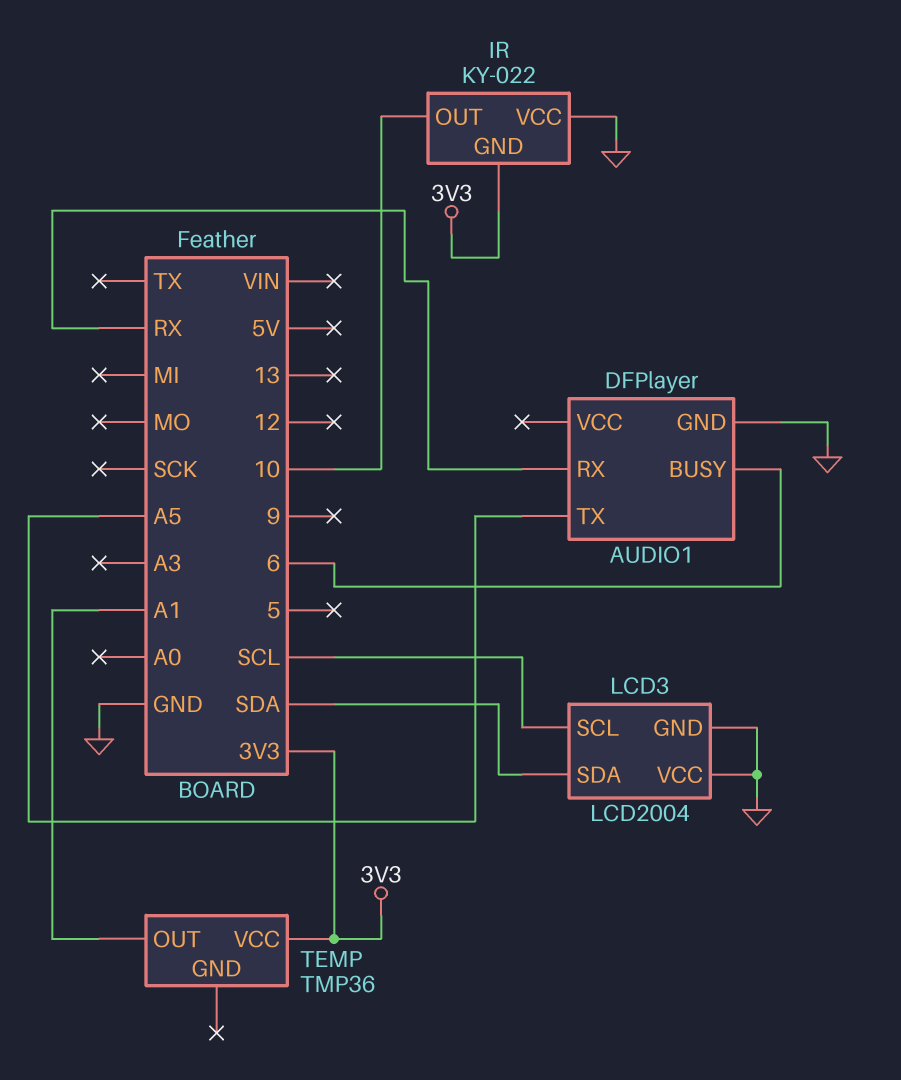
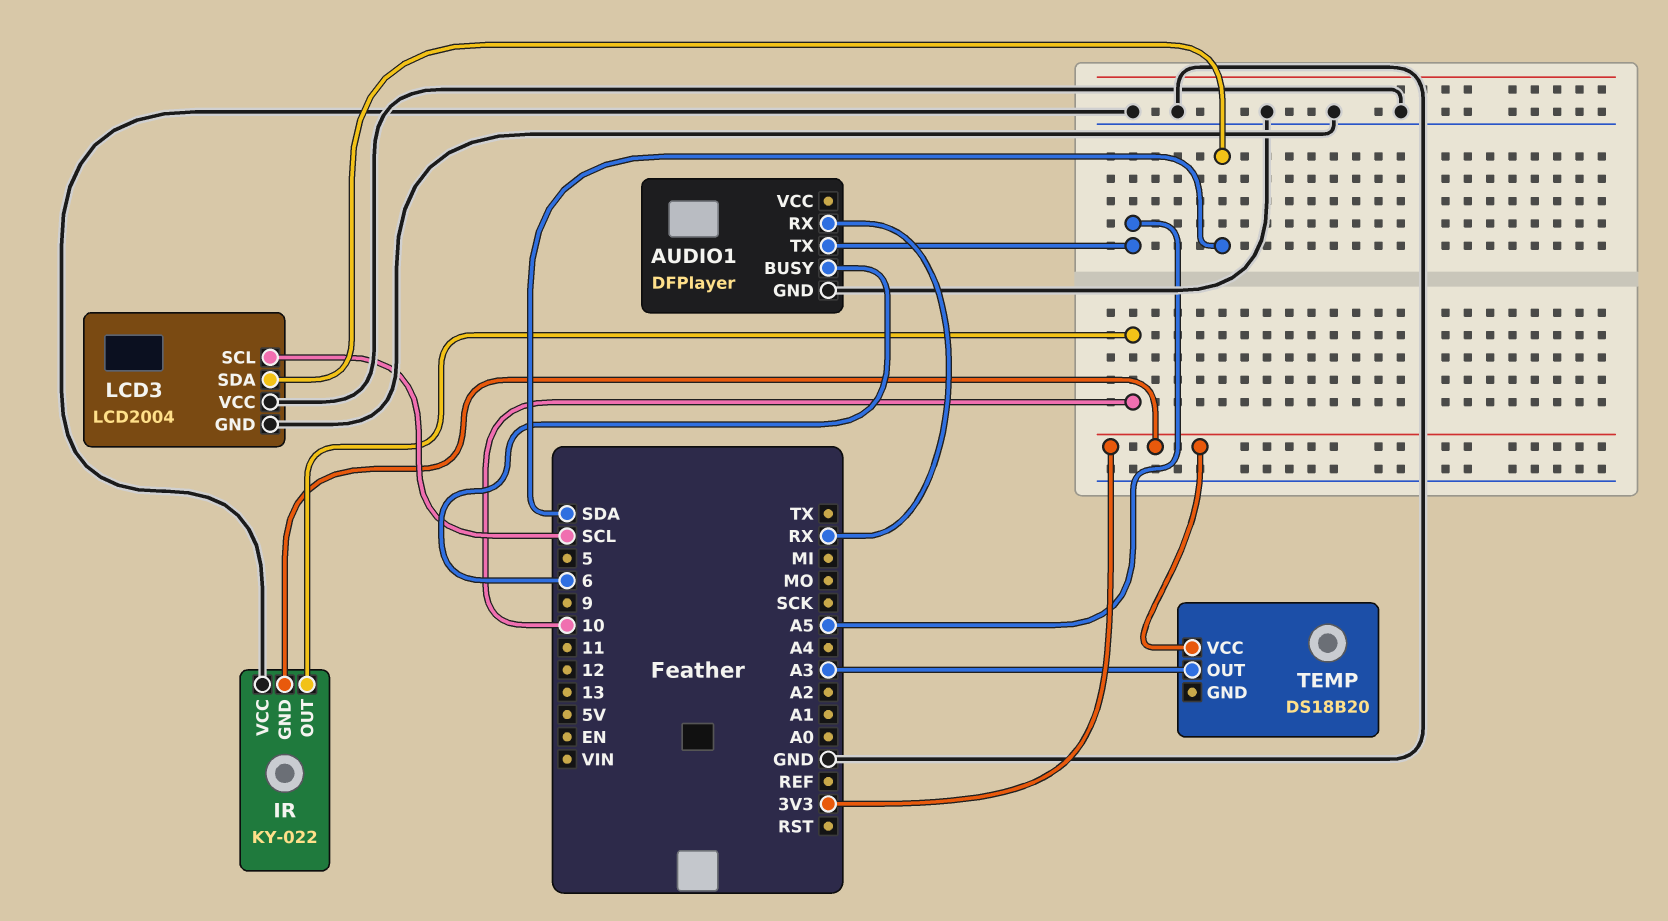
TEMP: TMP36 -> DS18B20
TEMP pin OUT: A1 -> A3

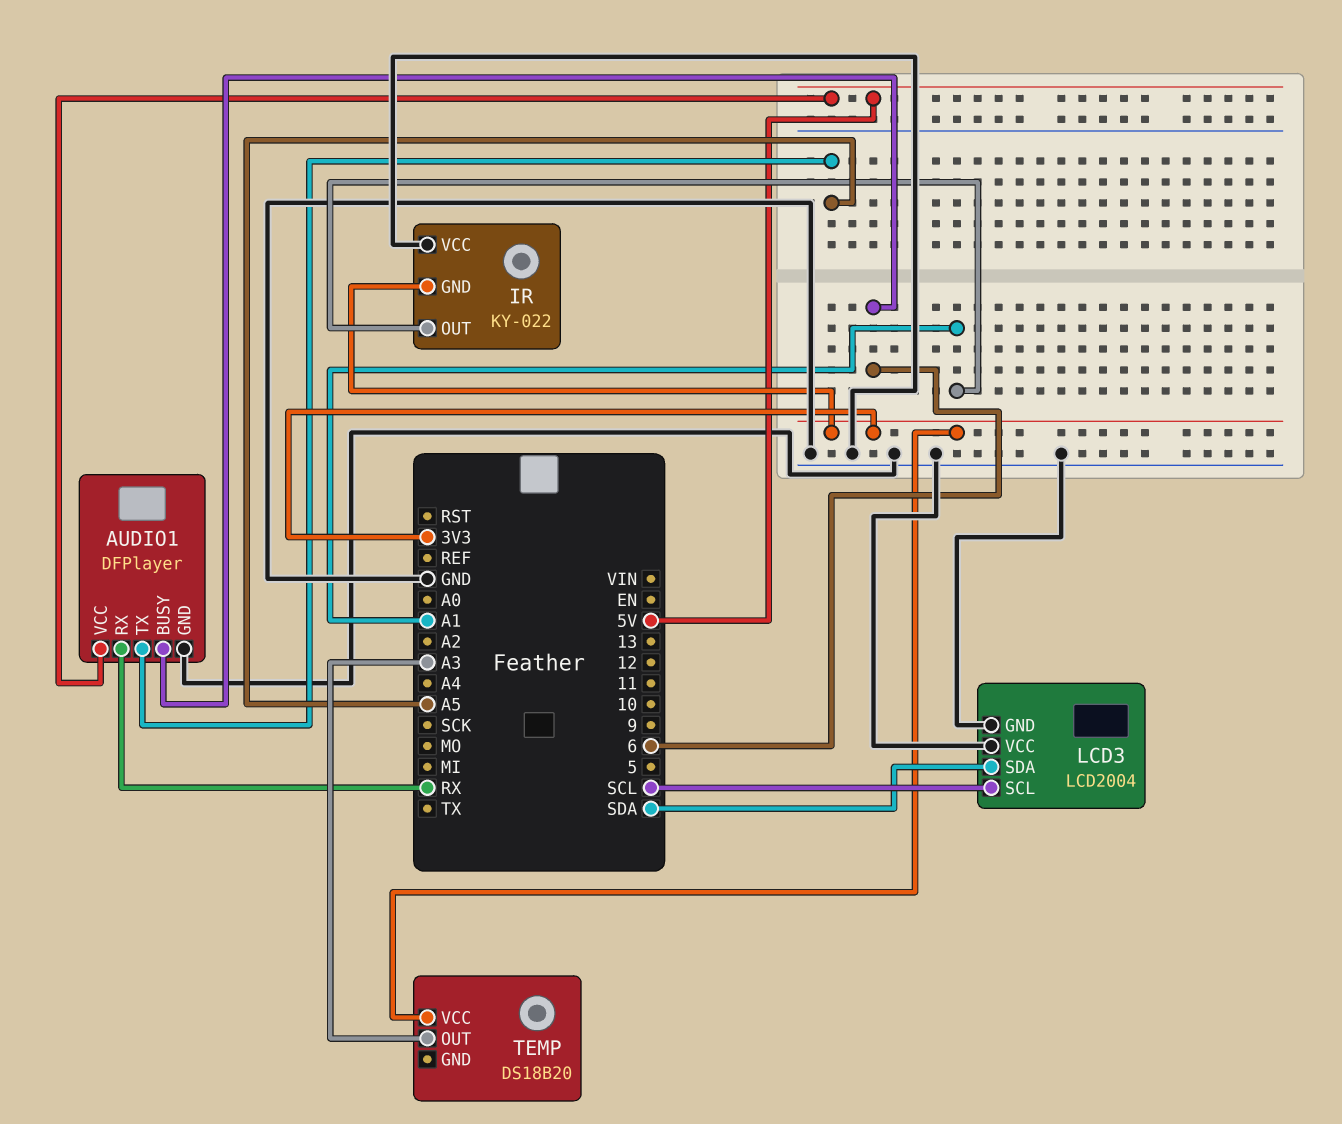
AUDIO1 pin VCC: none -> 5V
IR pin OUT: 10 -> A1

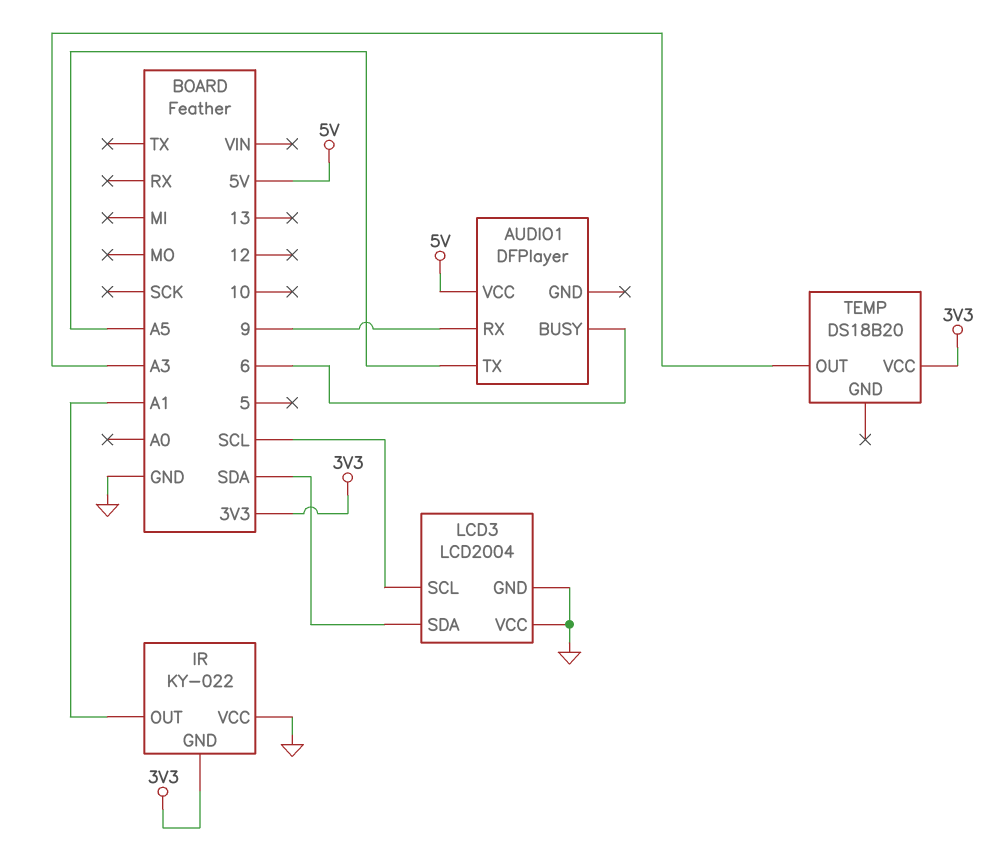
AUDIO1 pin GND: GND -> none
AUDIO1 pin RX: RX -> 9

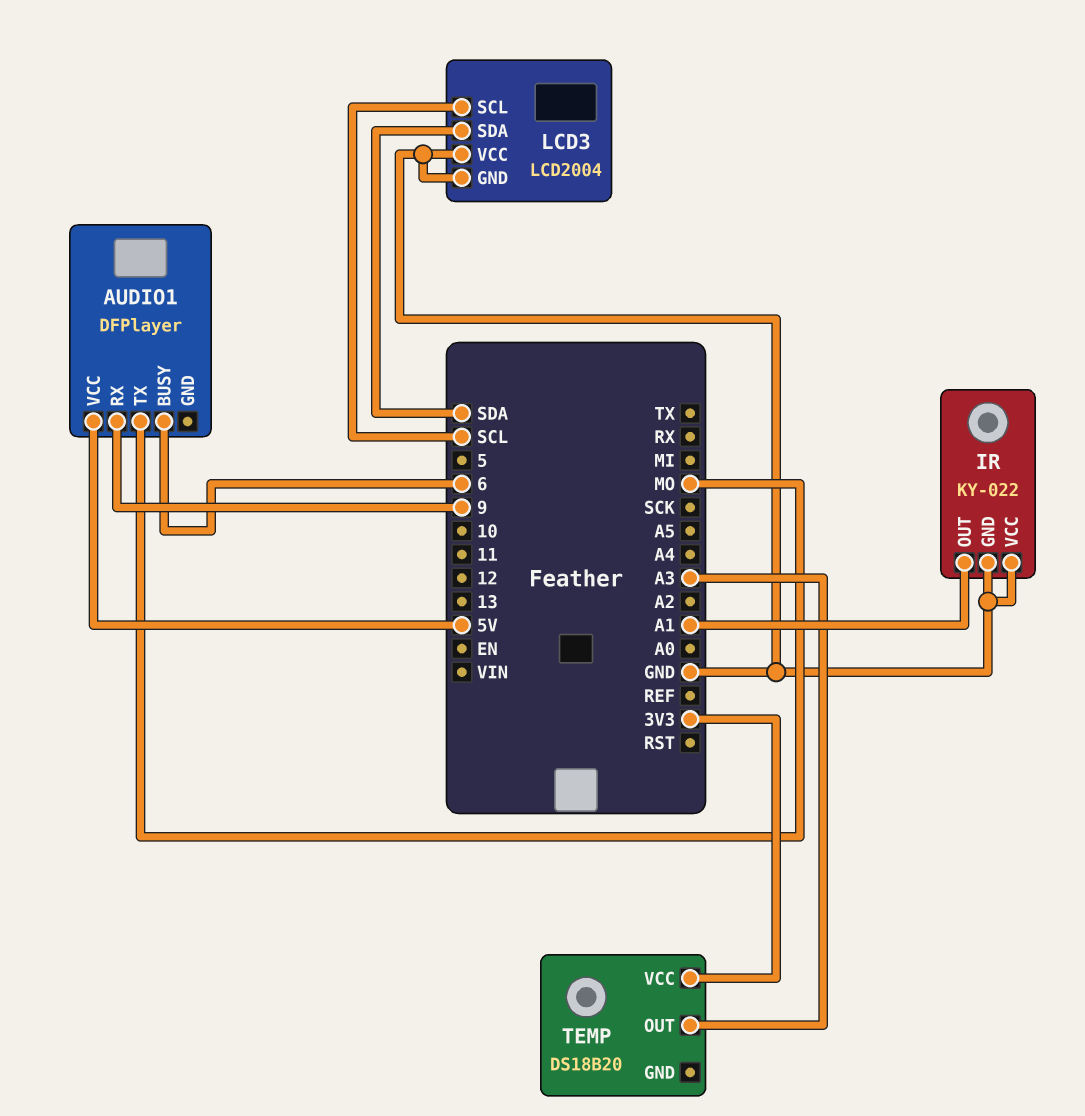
AUDIO1 pin TX: A5 -> MO
IR pin GND: 3V3 -> GND

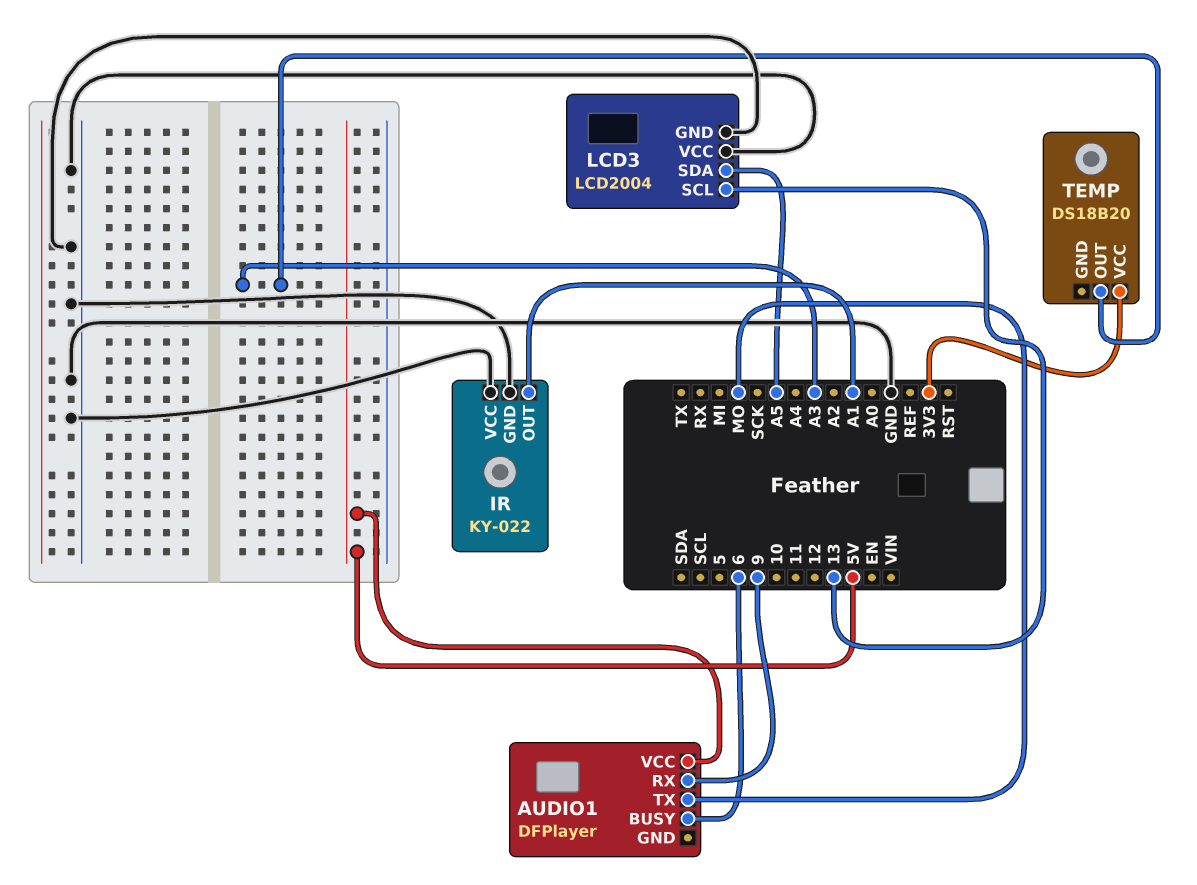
LCD3 pin SCL: SCL -> 13
LCD3 pin SDA: SDA -> A5

